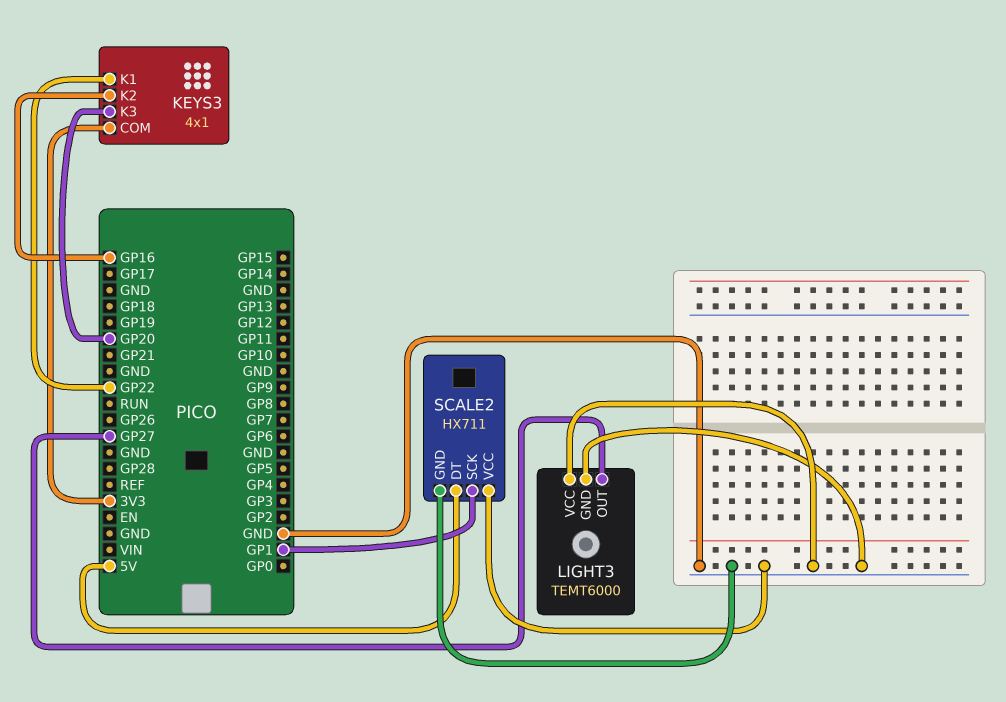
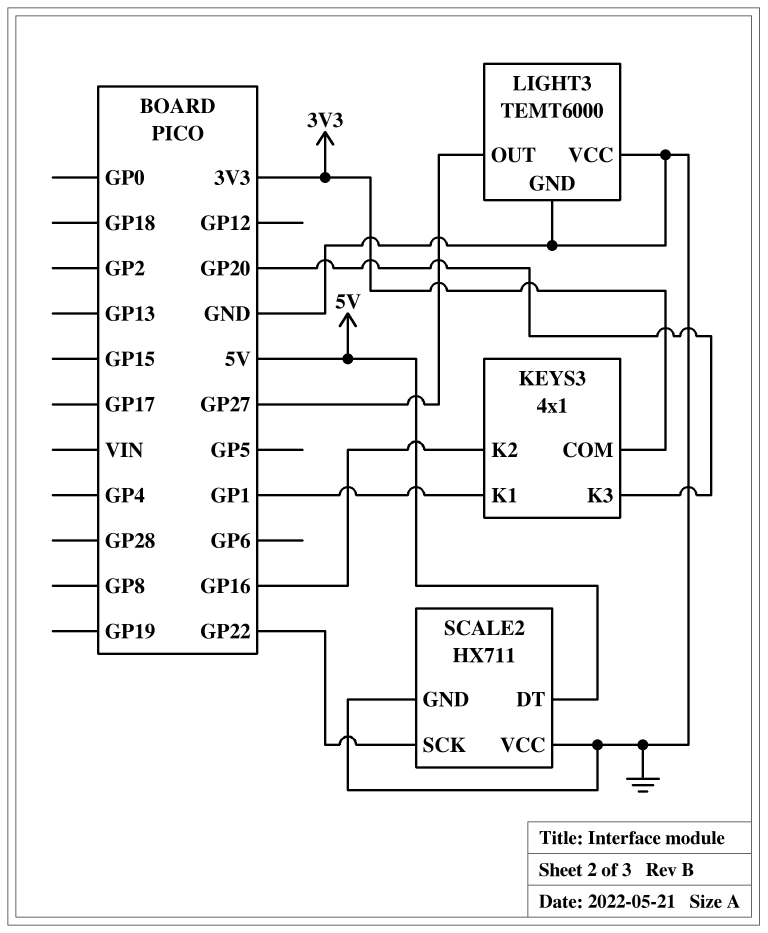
KEYS3 pin K1: GP22 -> GP1
SCALE2 pin SCK: GP1 -> GP22

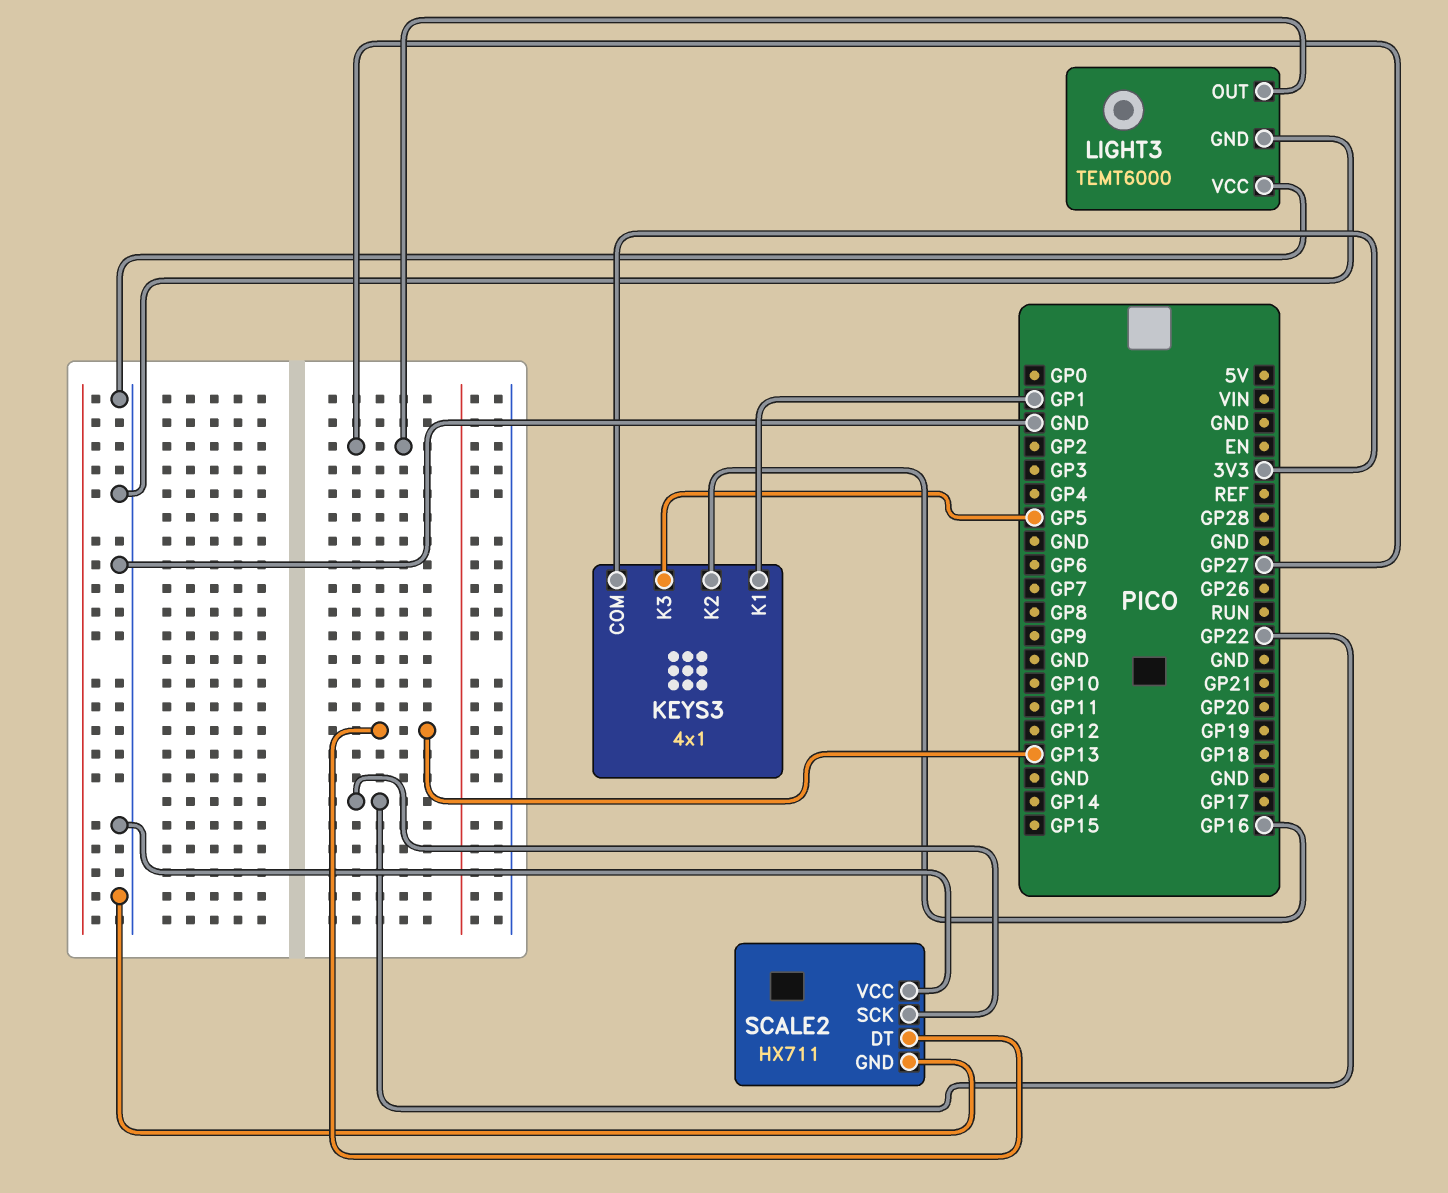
KEYS3 pin K3: GP20 -> GP5
SCALE2 pin DT: 5V -> GP13

